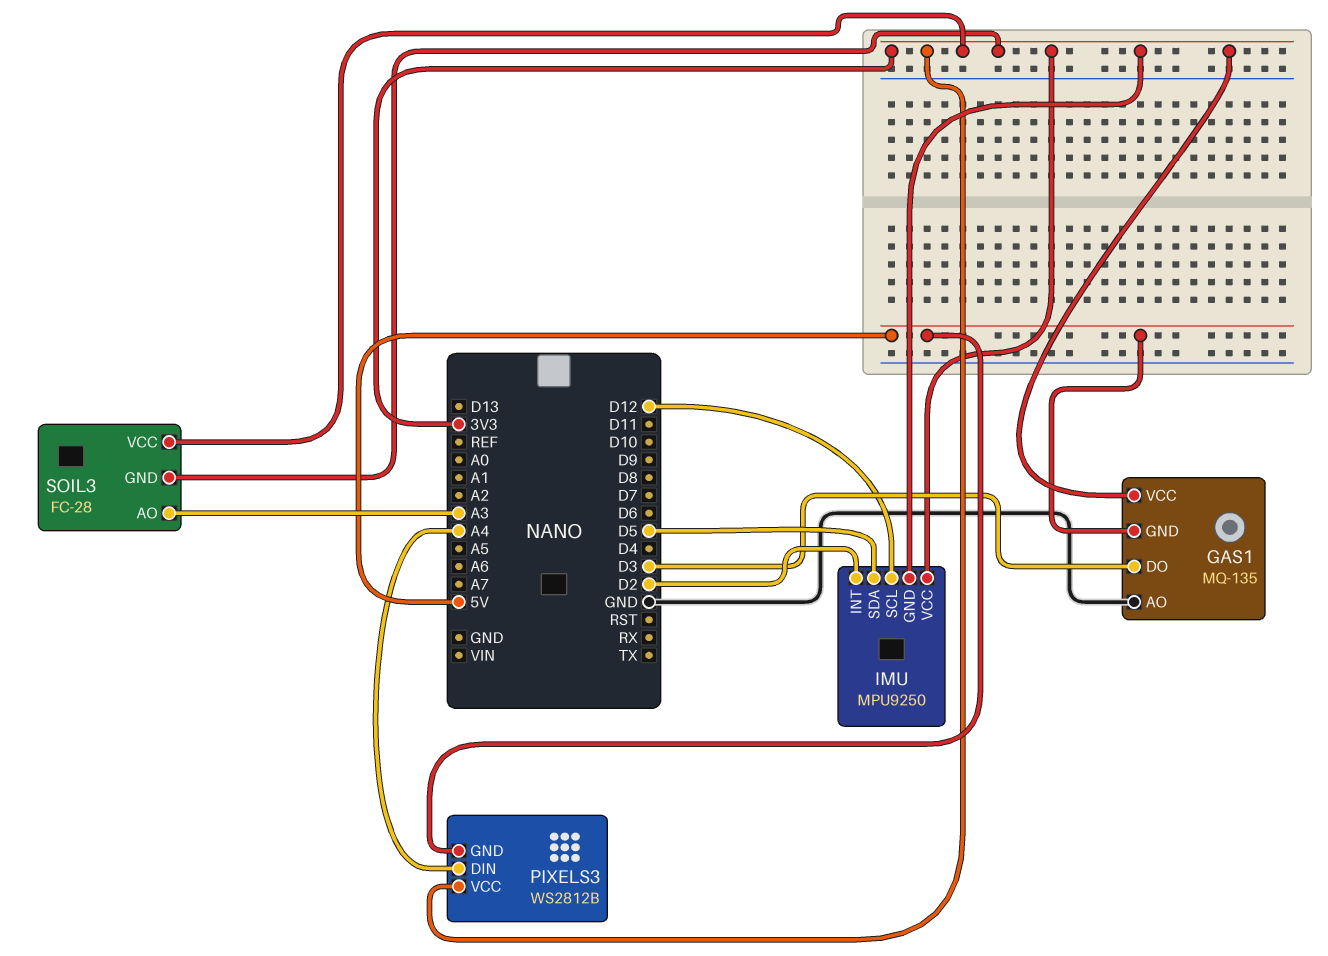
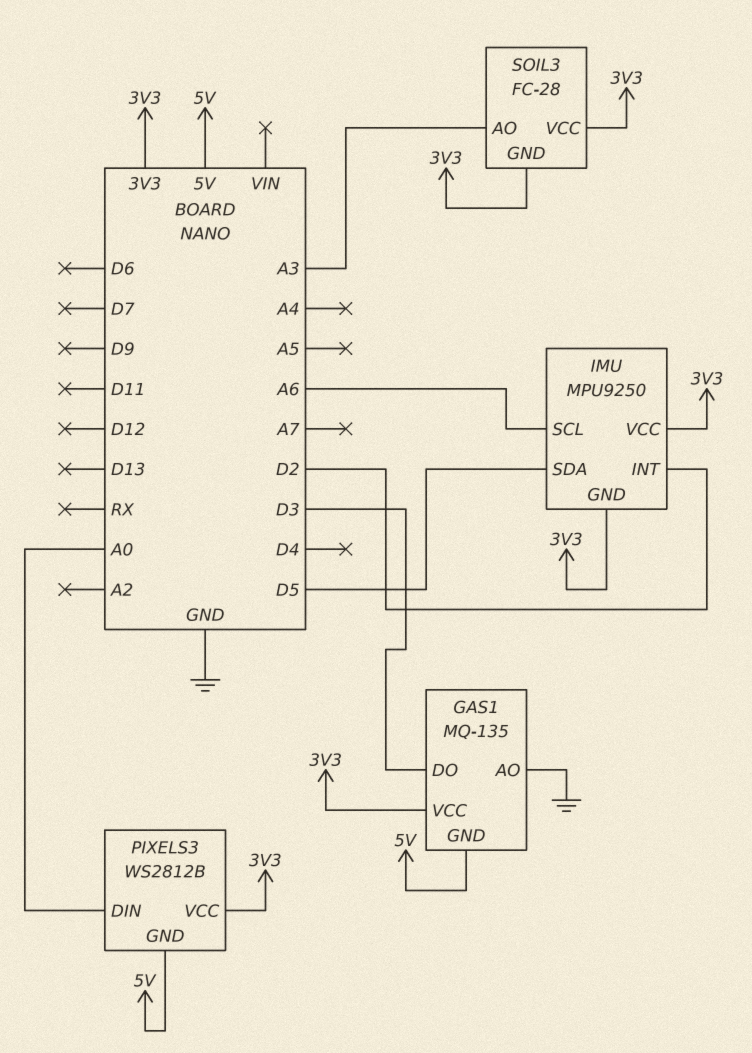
IMU pin SCL: D12 -> A6
PIXELS3 pin DIN: A4 -> A0

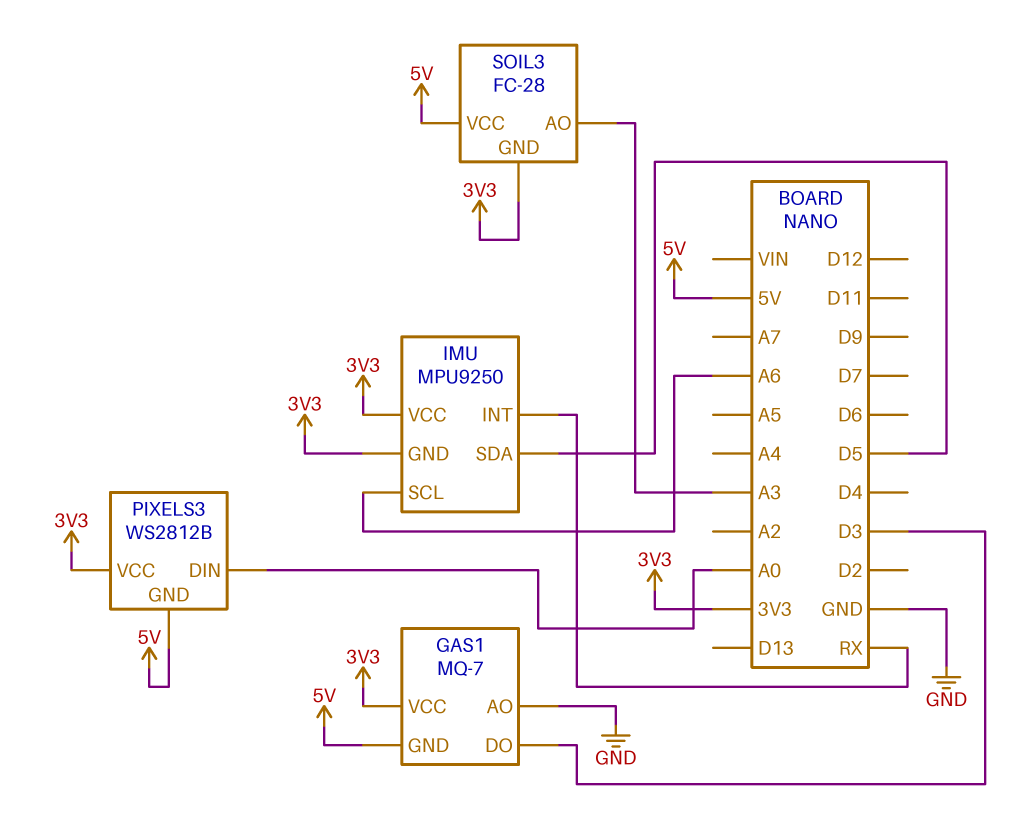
GAS1: MQ-135 -> MQ-7
IMU pin INT: D2 -> RX
SOIL3 pin VCC: 3V3 -> 5V

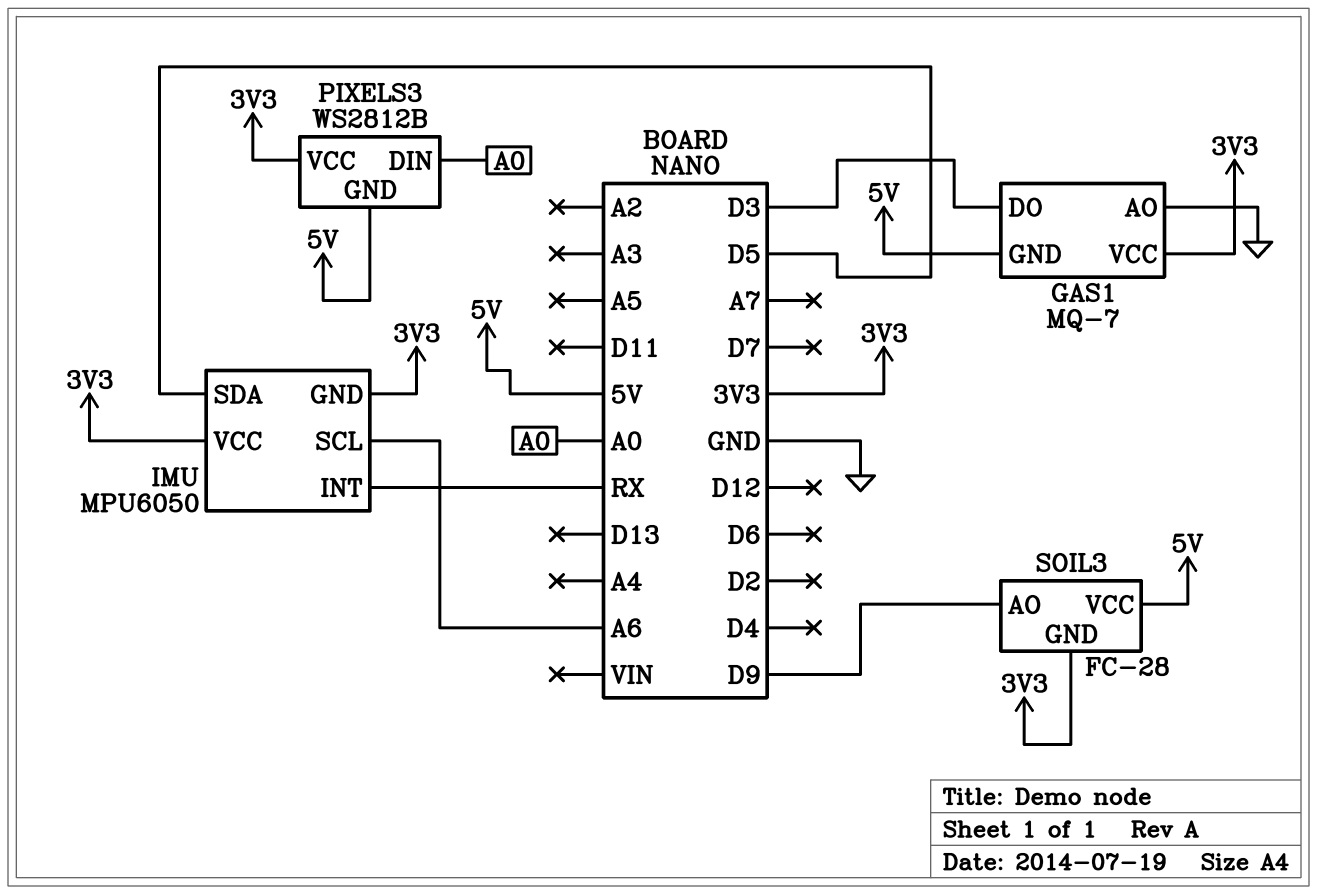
IMU: MPU9250 -> MPU6050
SOIL3 pin AO: A3 -> D9

